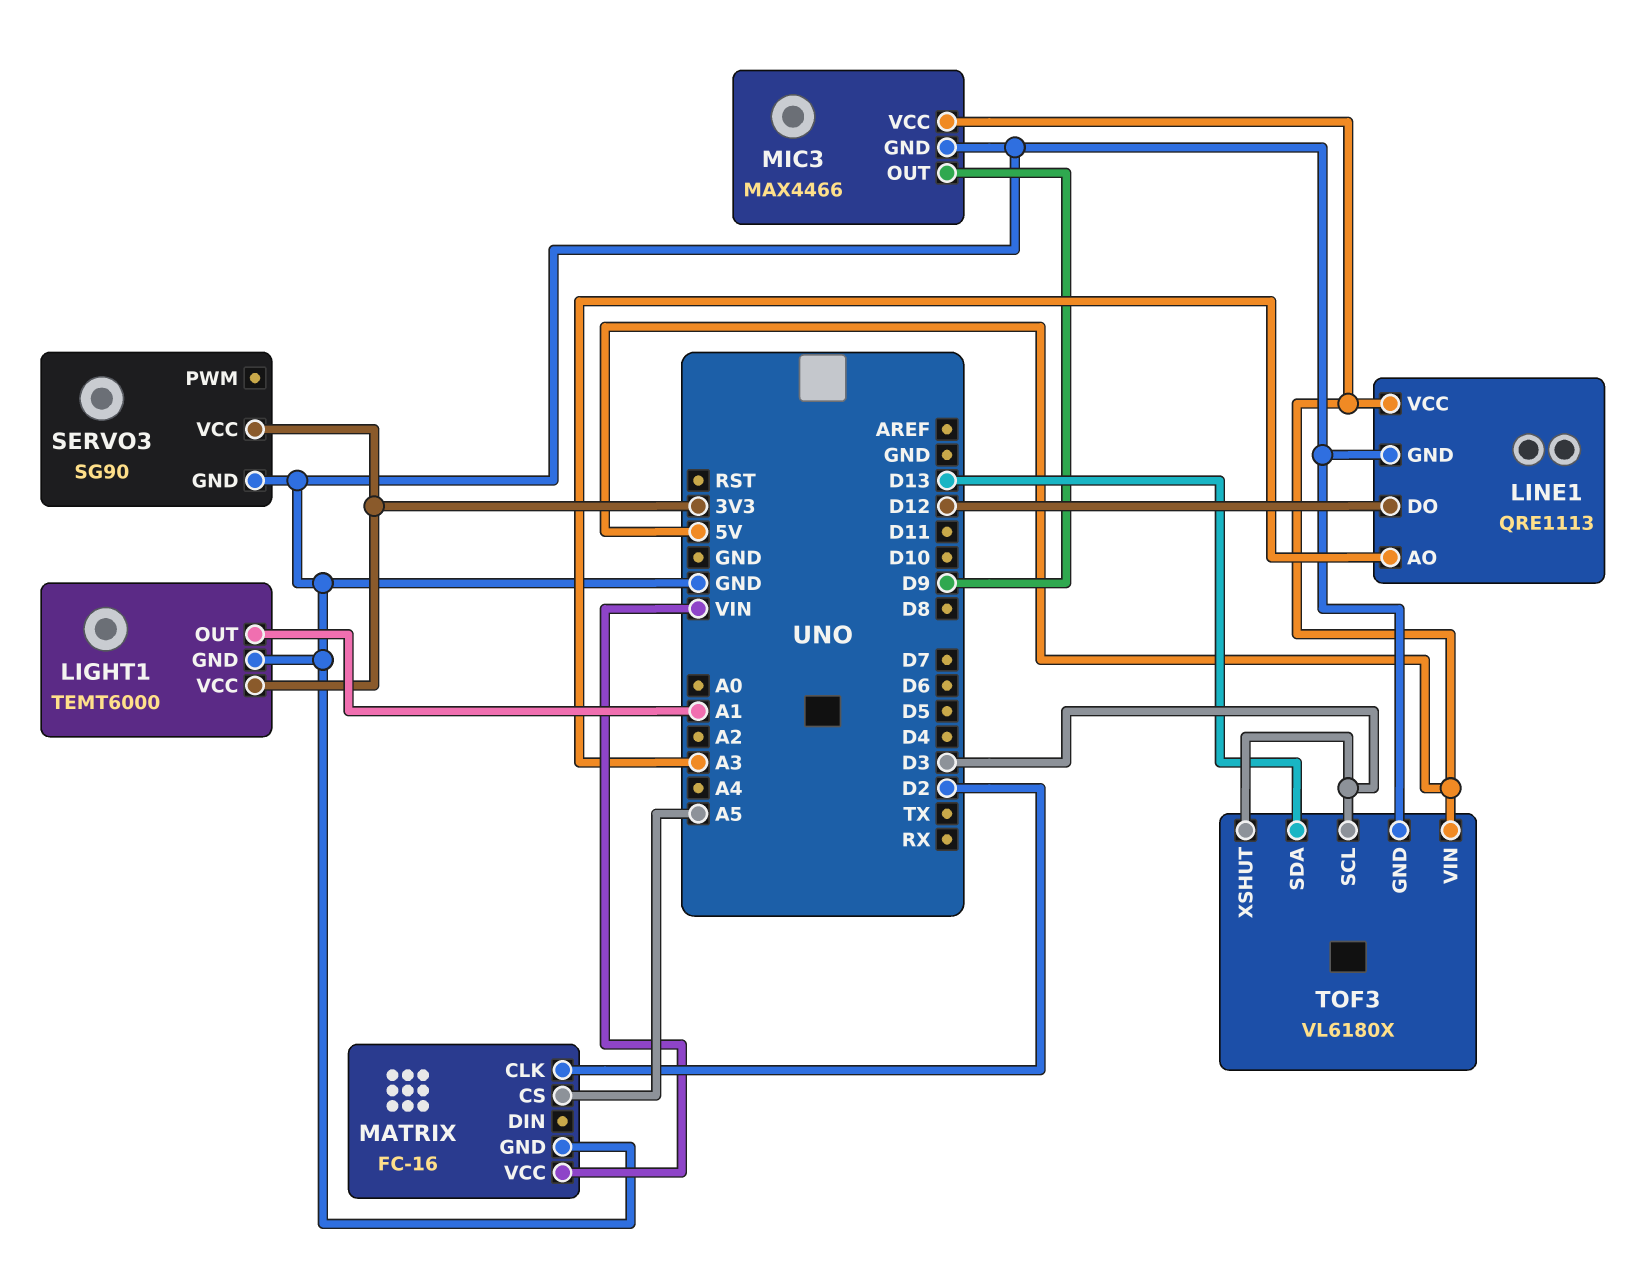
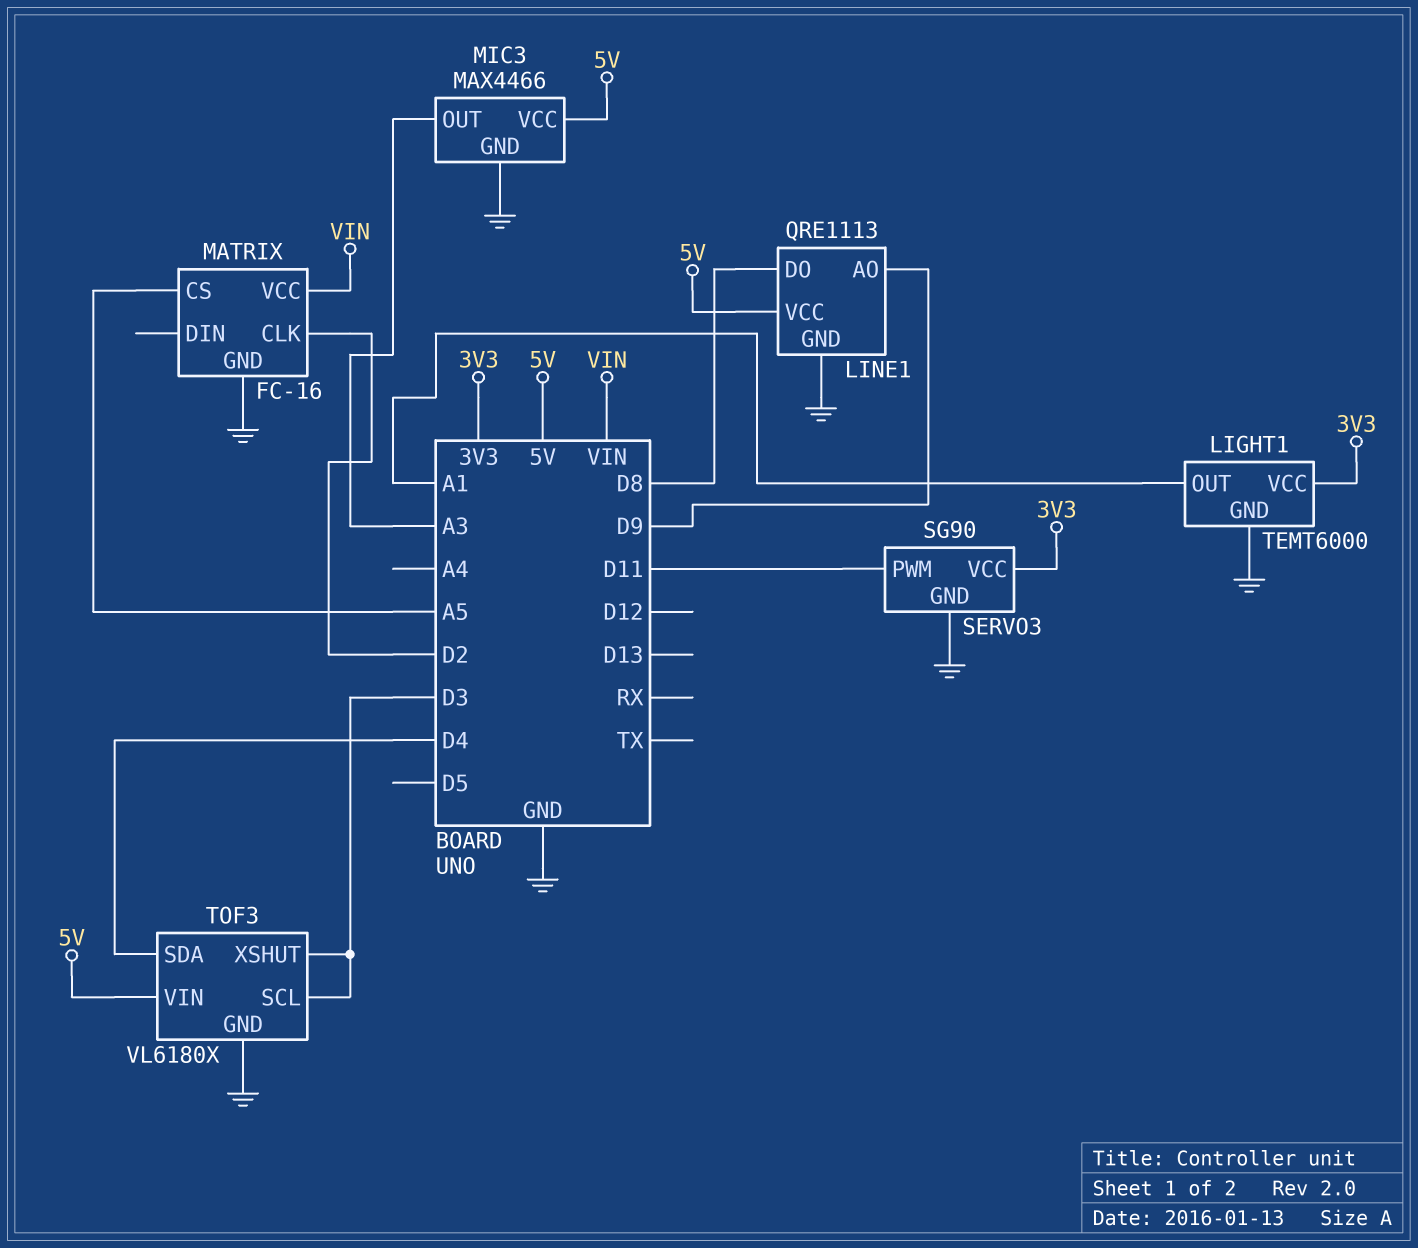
LINE1 pin AO: A3 -> D9
LINE1 pin DO: D12 -> D8
MIC3 pin OUT: D9 -> A3
SERVO3 pin PWM: none -> D11
TOF3 pin SDA: D13 -> D4

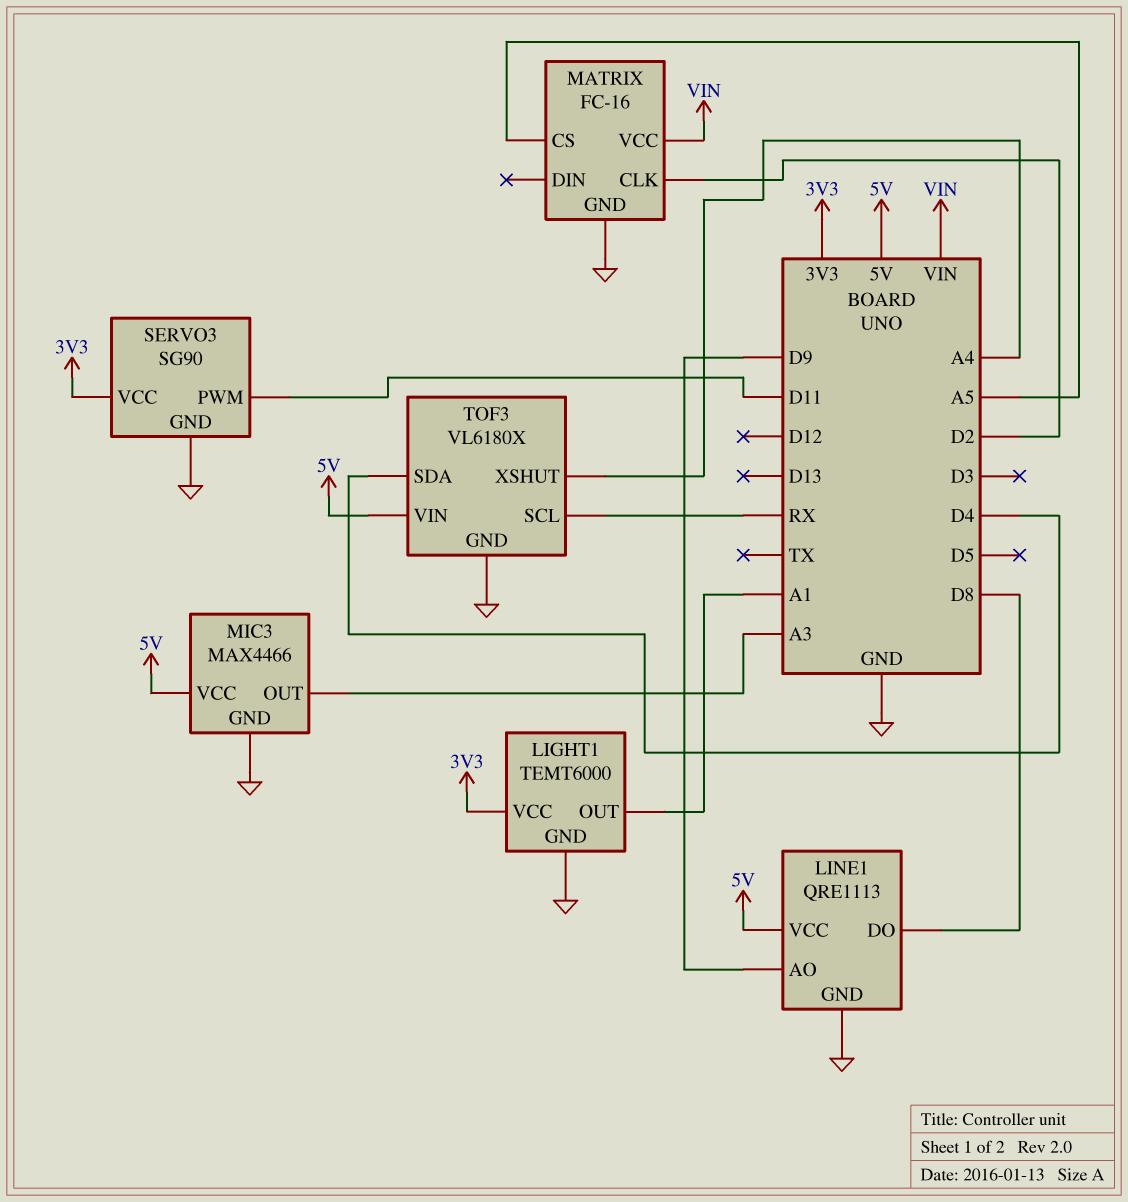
TOF3 pin SCL: D3 -> RX
TOF3 pin XSHUT: D3 -> A4

